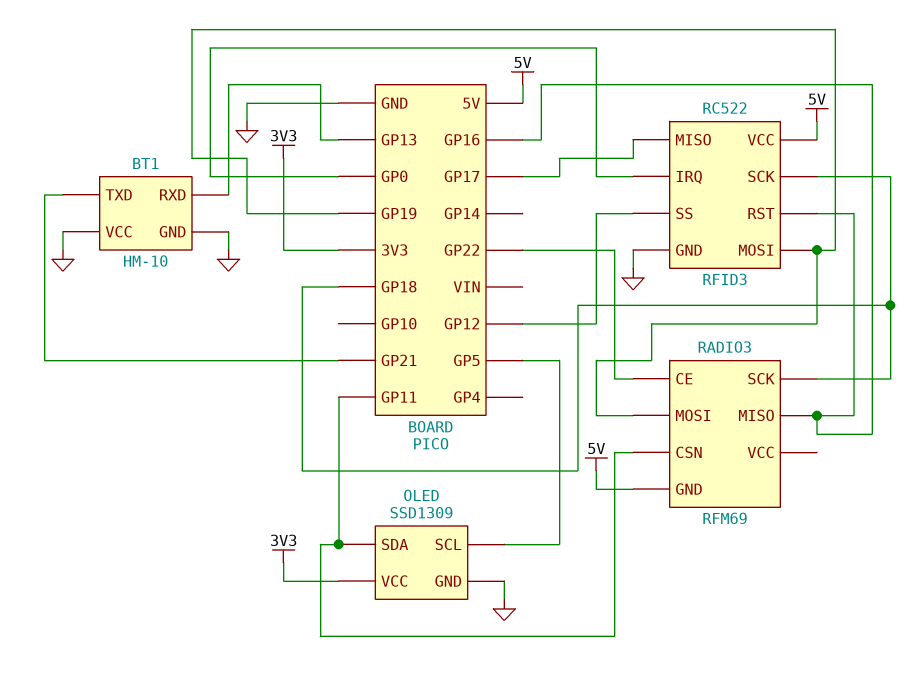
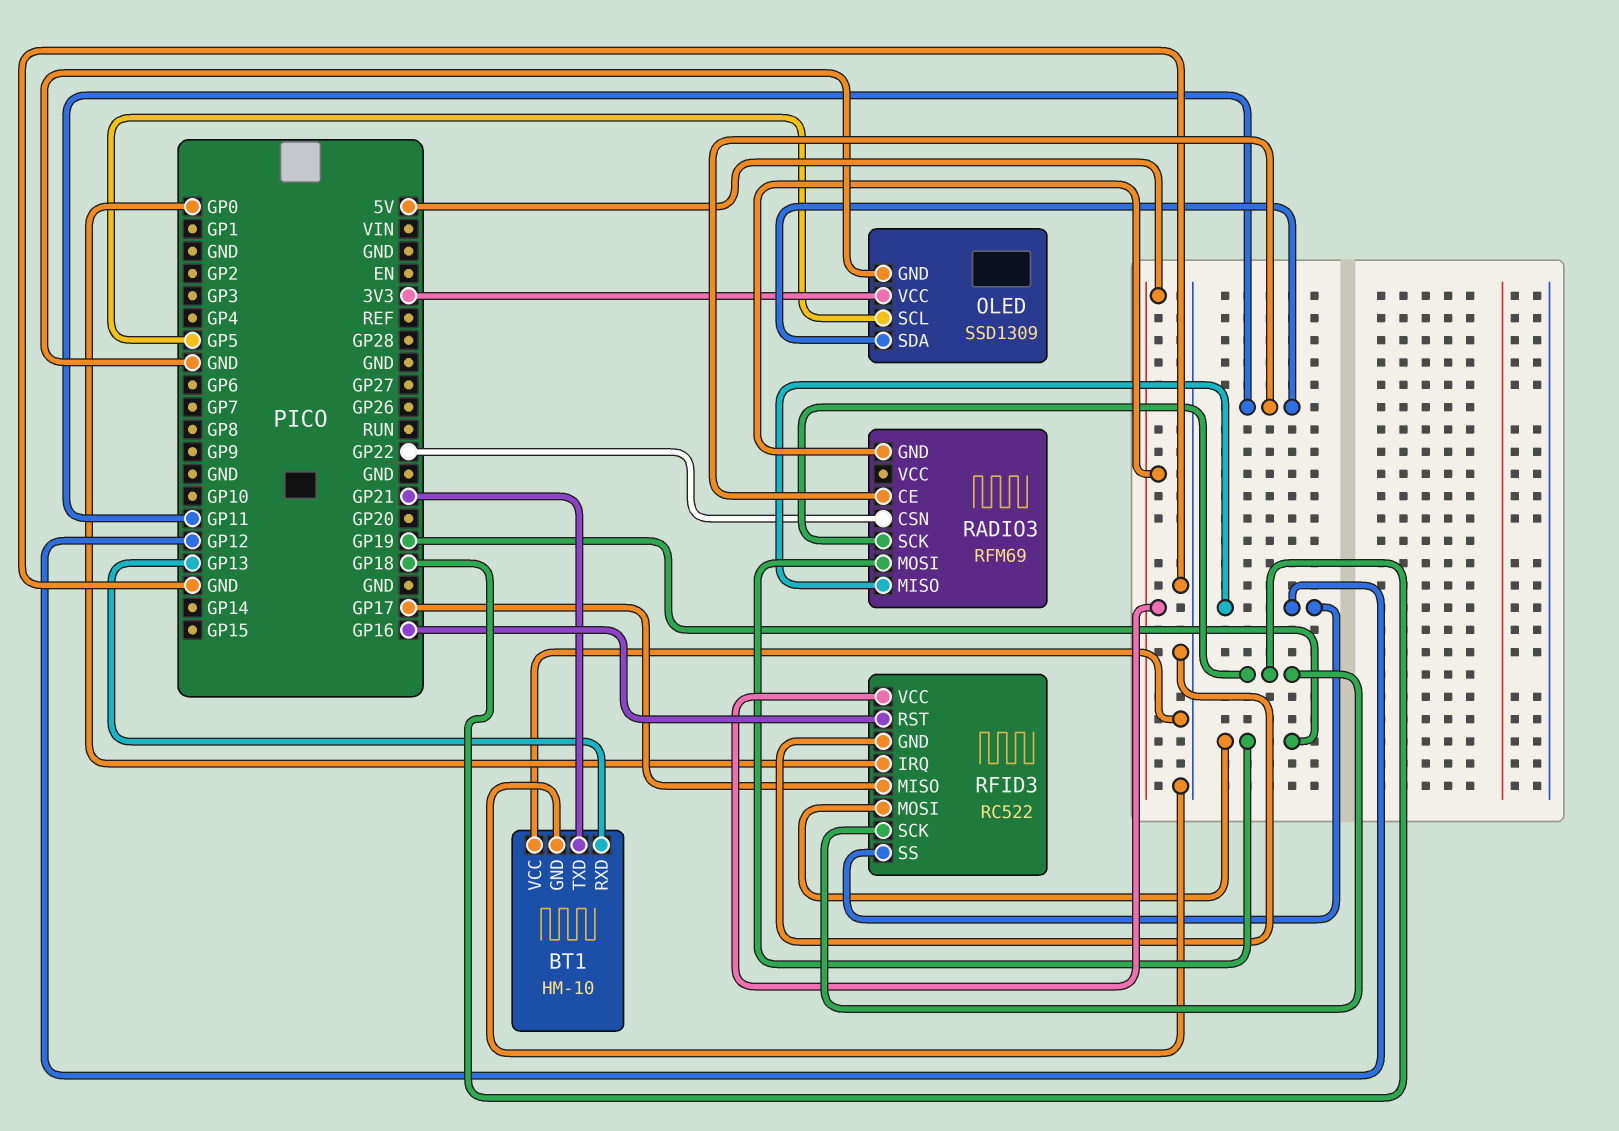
RADIO3 pin CE: GP22 -> GP11
RADIO3 pin CSN: GP11 -> GP22
RADIO3 pin MISO: GP16 -> GP12

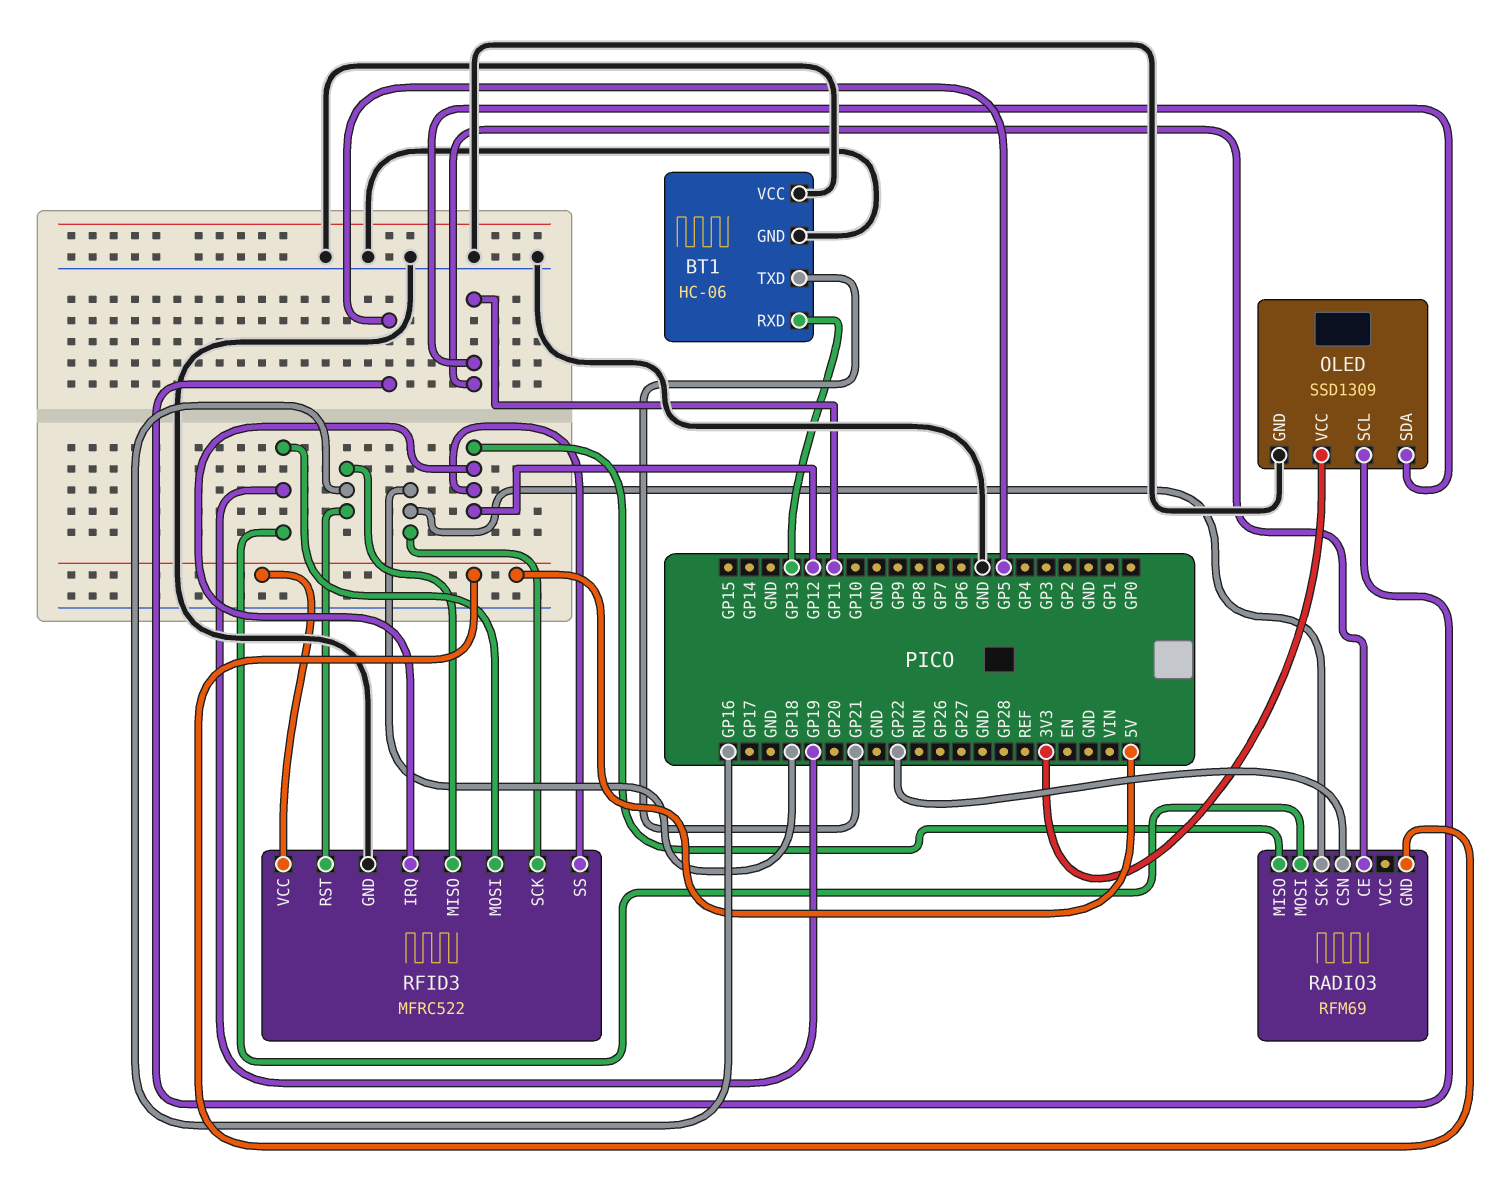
BT1: HM-10 -> HC-06
RFID3: RC522 -> MFRC522
RFID3 pin IRQ: GP0 -> GP12
RFID3 pin MISO: GP17 -> GP16

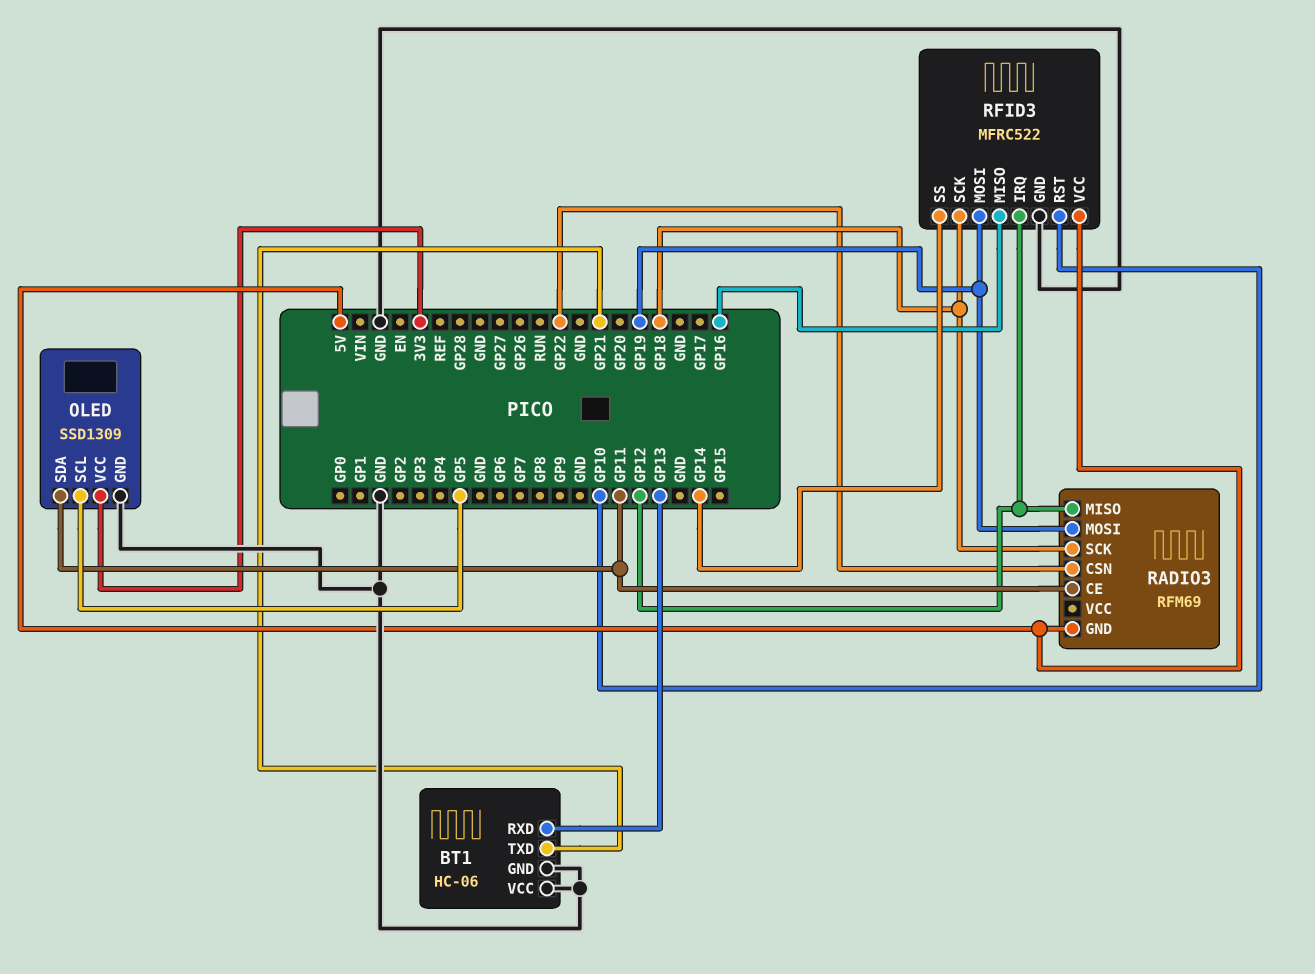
RFID3 pin RST: GP16 -> GP10
RFID3 pin SS: GP12 -> GP14

